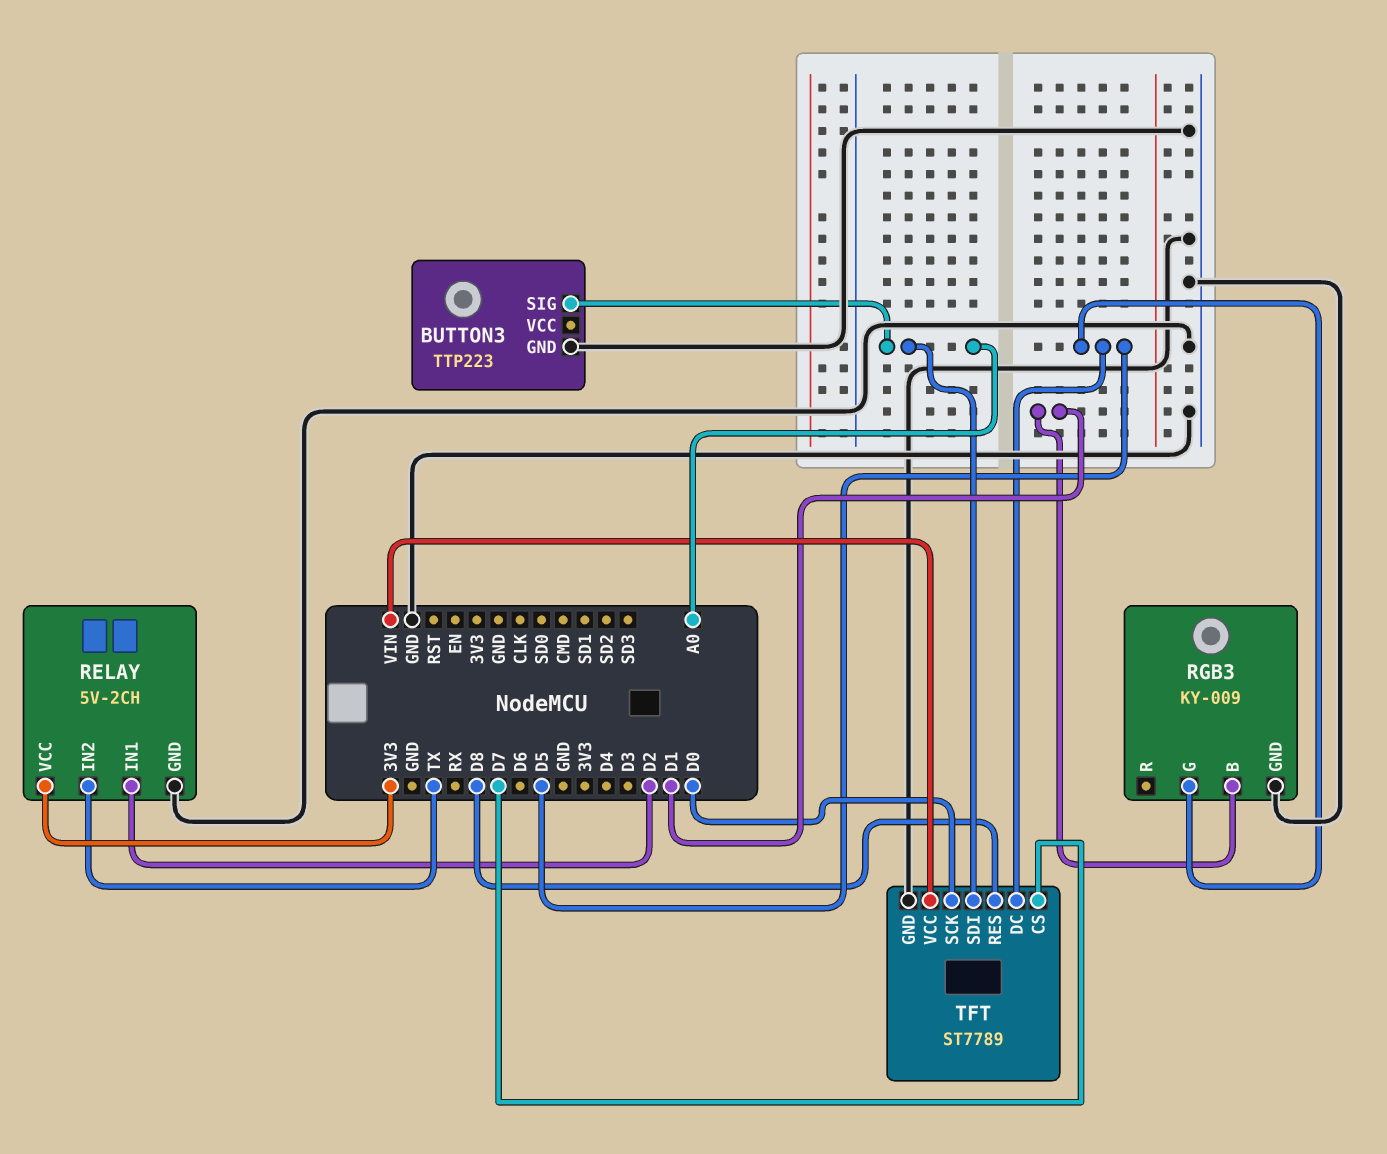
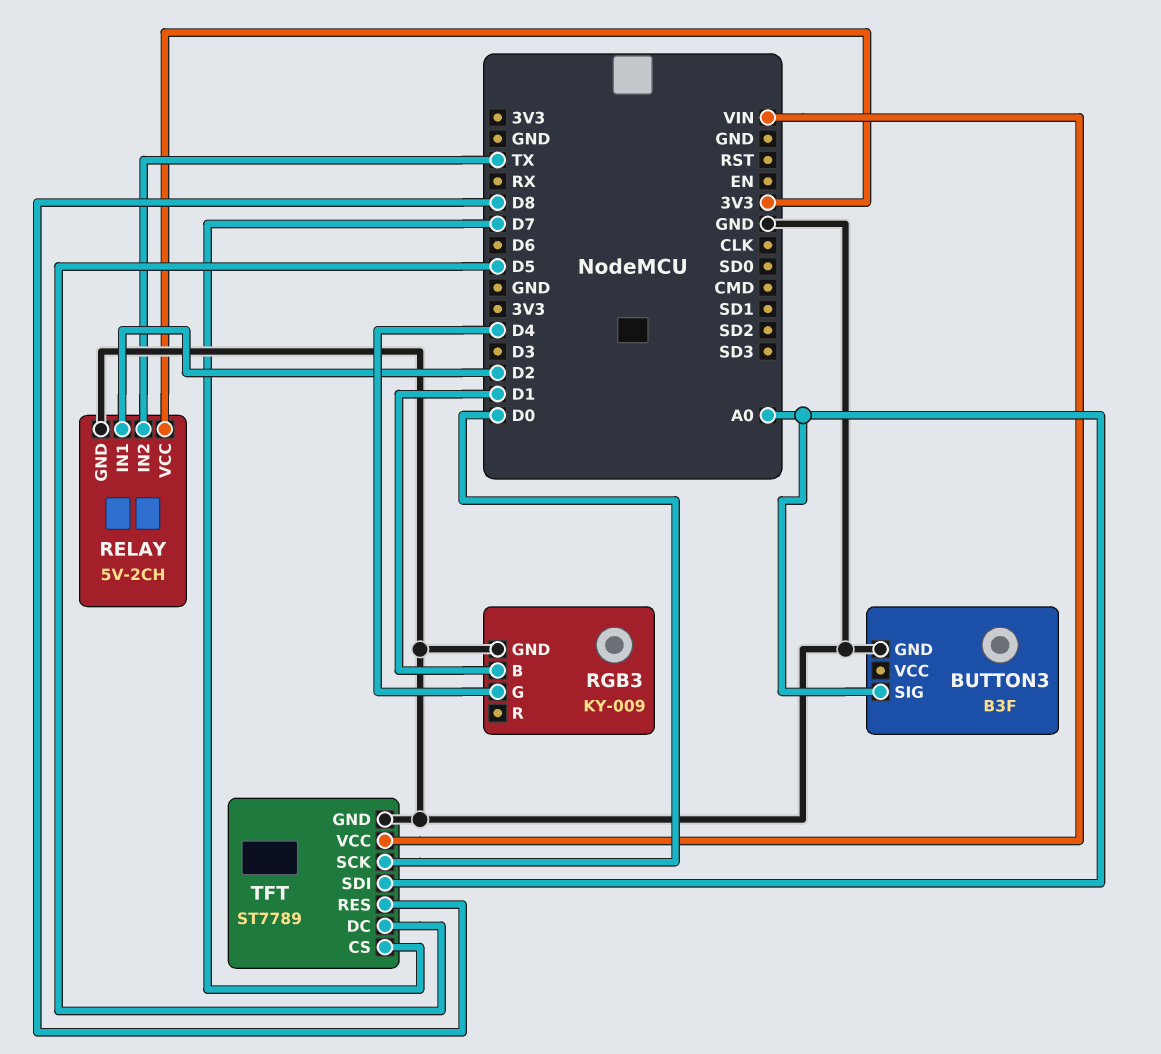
BUTTON3: TTP223 -> B3F
RGB3 pin G: D5 -> D4

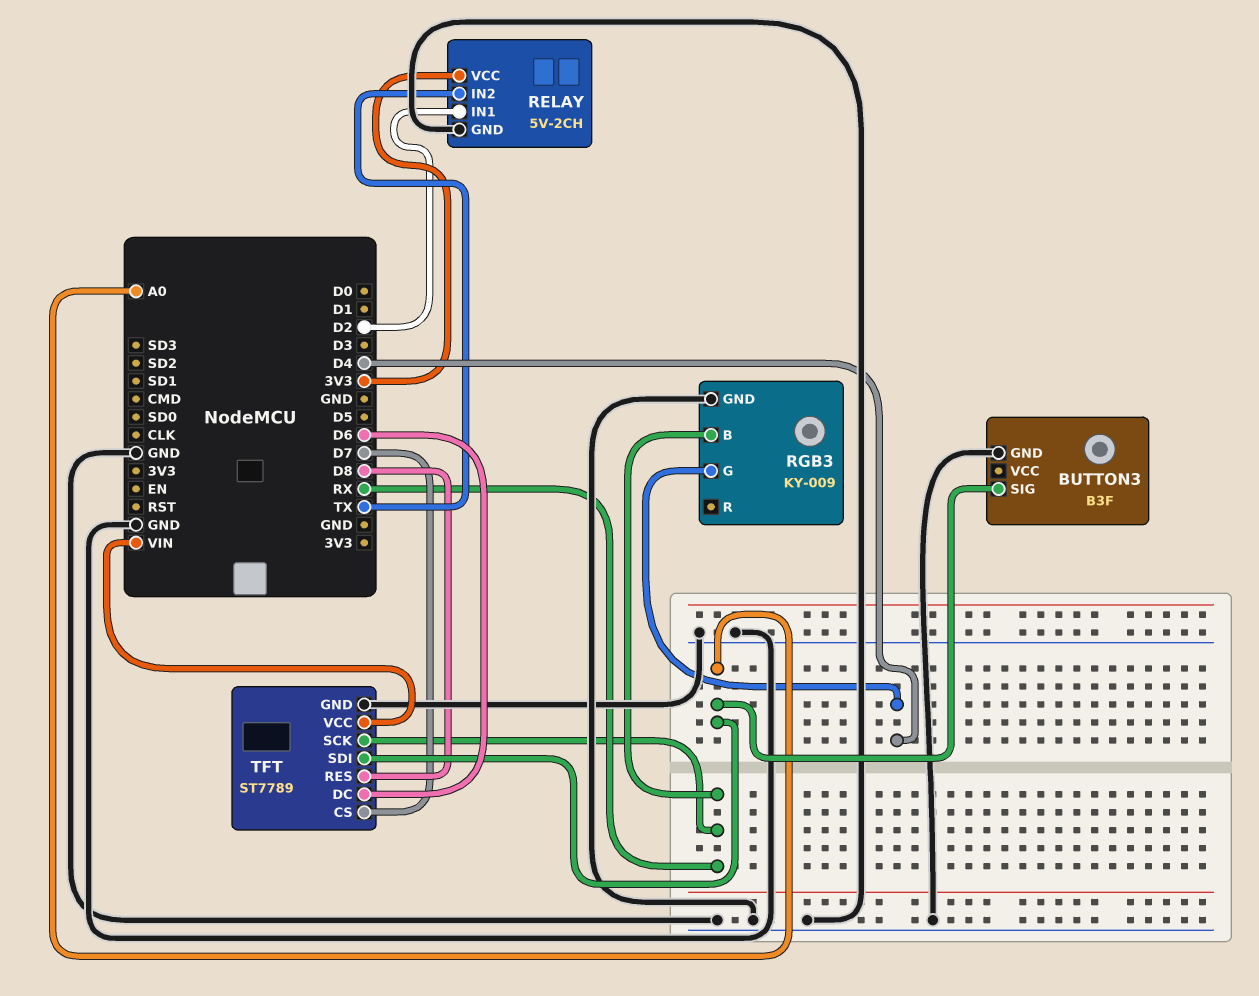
RGB3 pin B: D1 -> RX
TFT pin DC: D5 -> D6
TFT pin SCK: D0 -> RX

